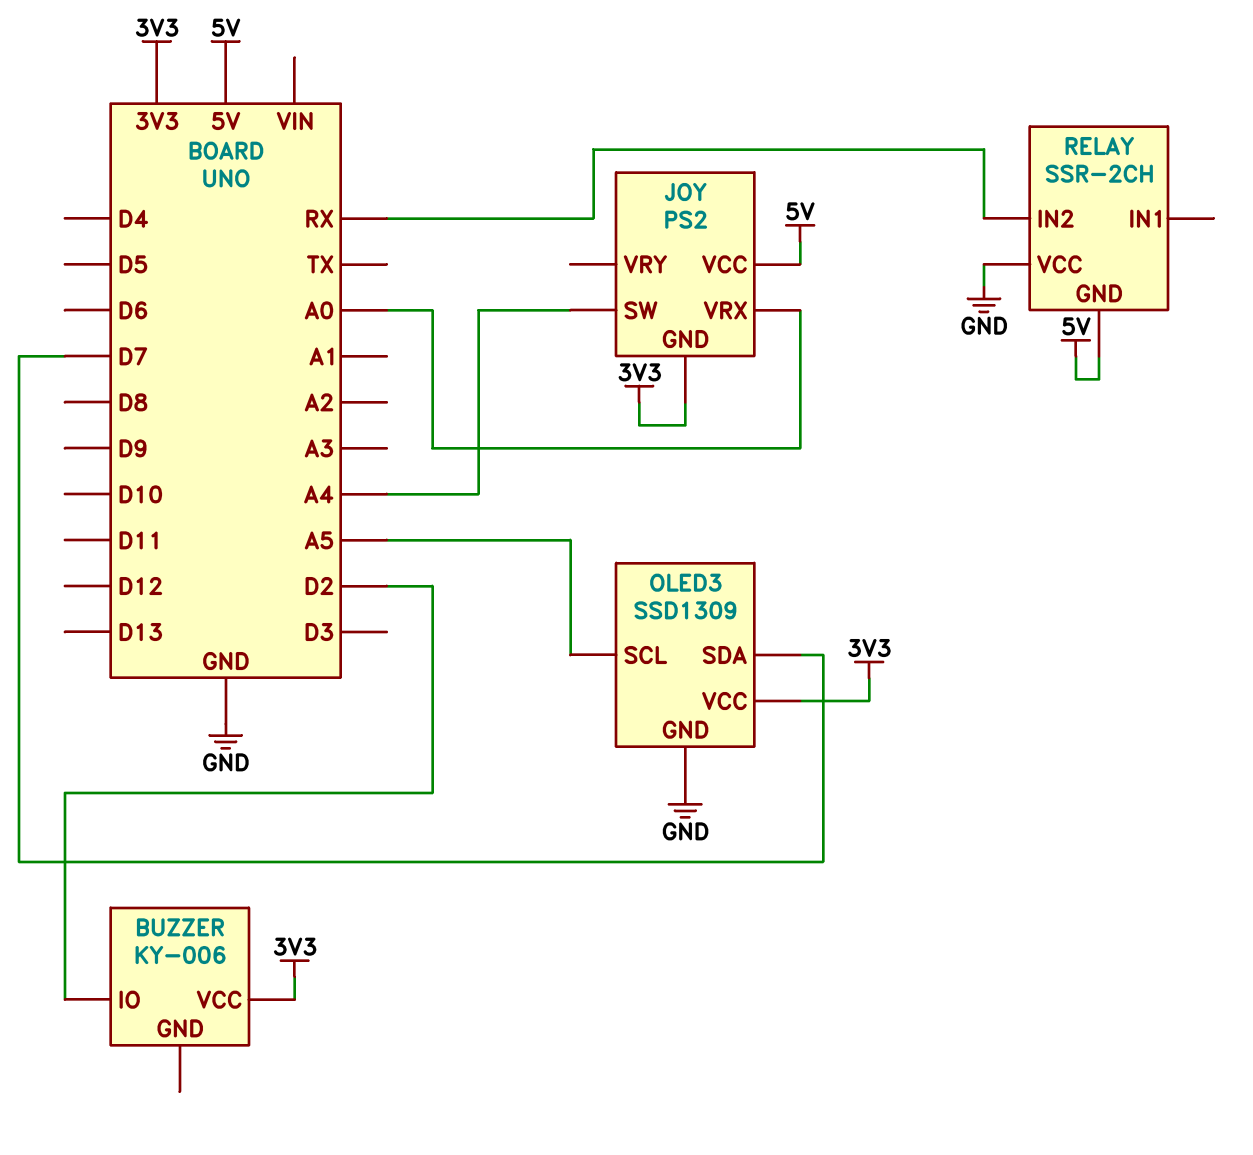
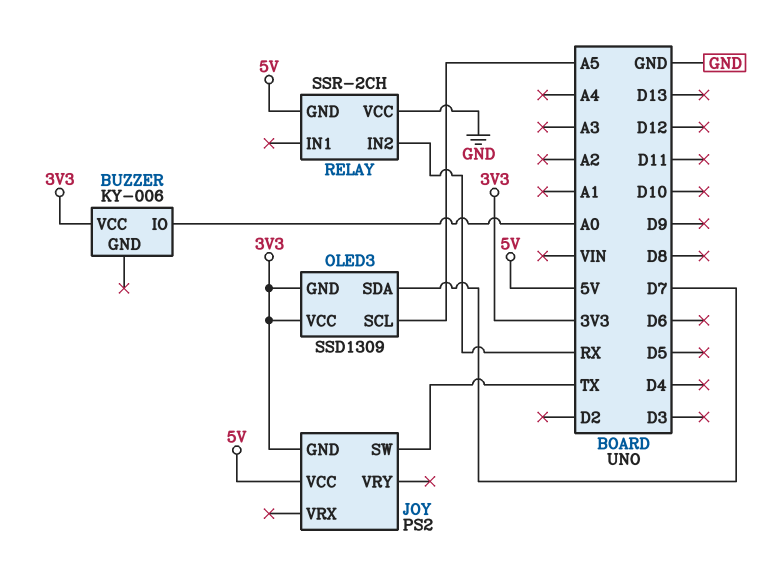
BUZZER pin IO: D2 -> A0
JOY pin SW: A4 -> TX
JOY pin VRX: A0 -> none
OLED3 pin GND: GND -> 3V3

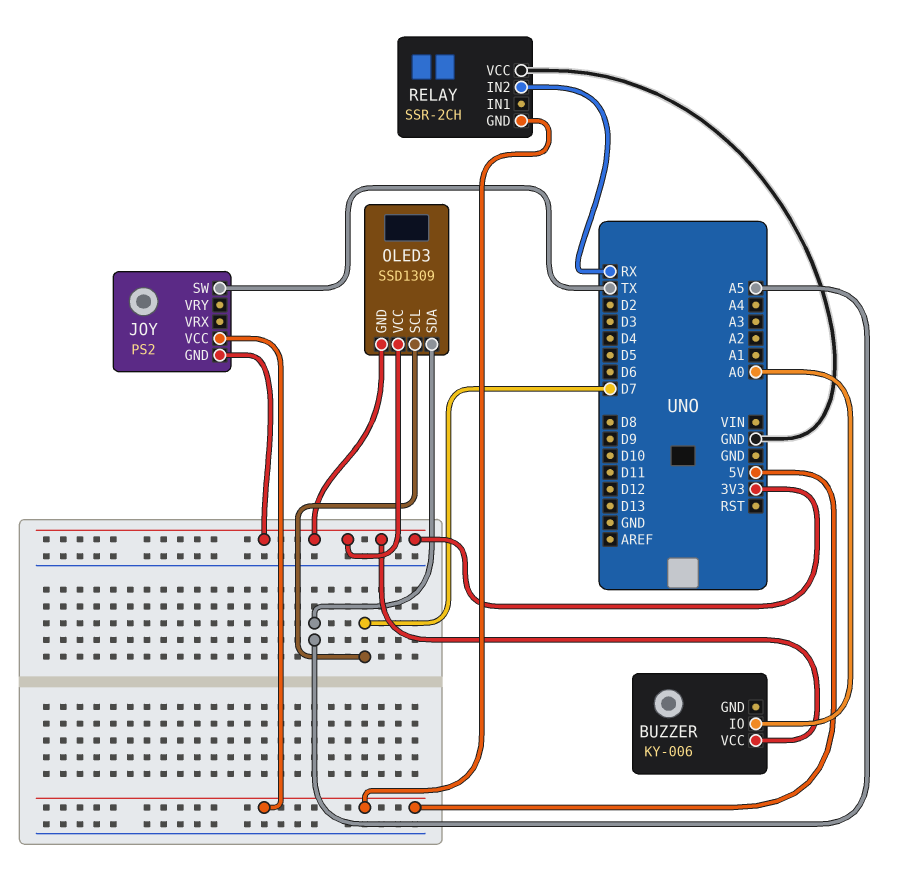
OLED3 pin SCL: A5 -> D7
OLED3 pin SDA: D7 -> A5

